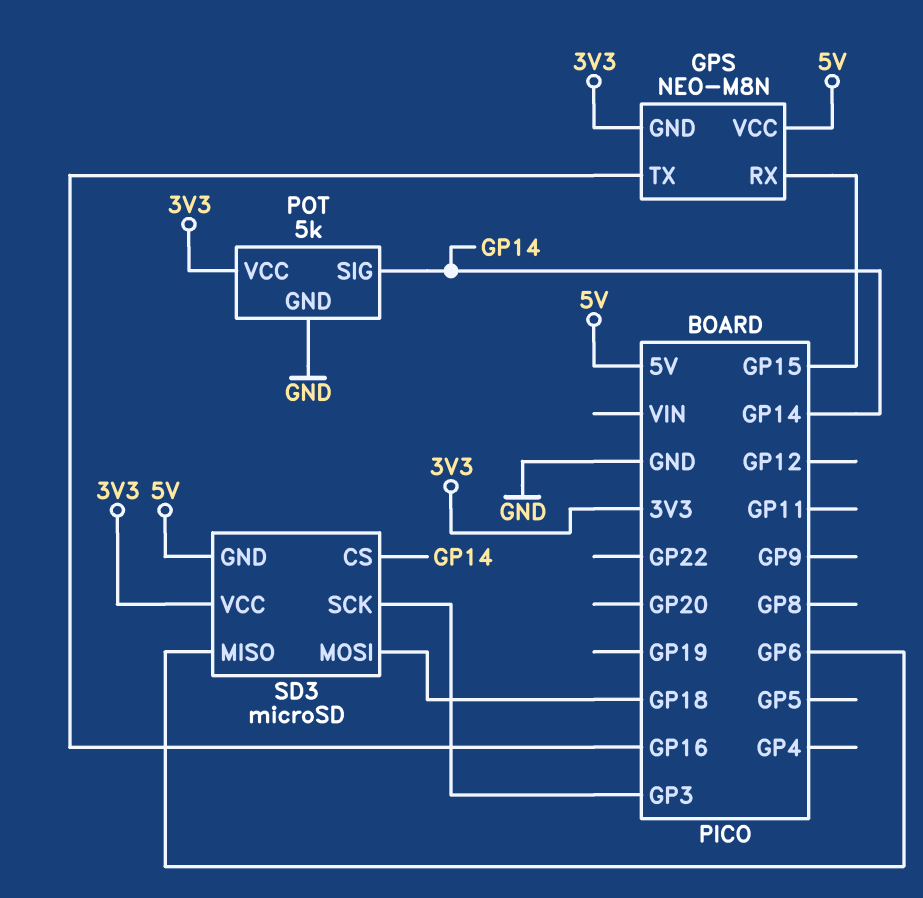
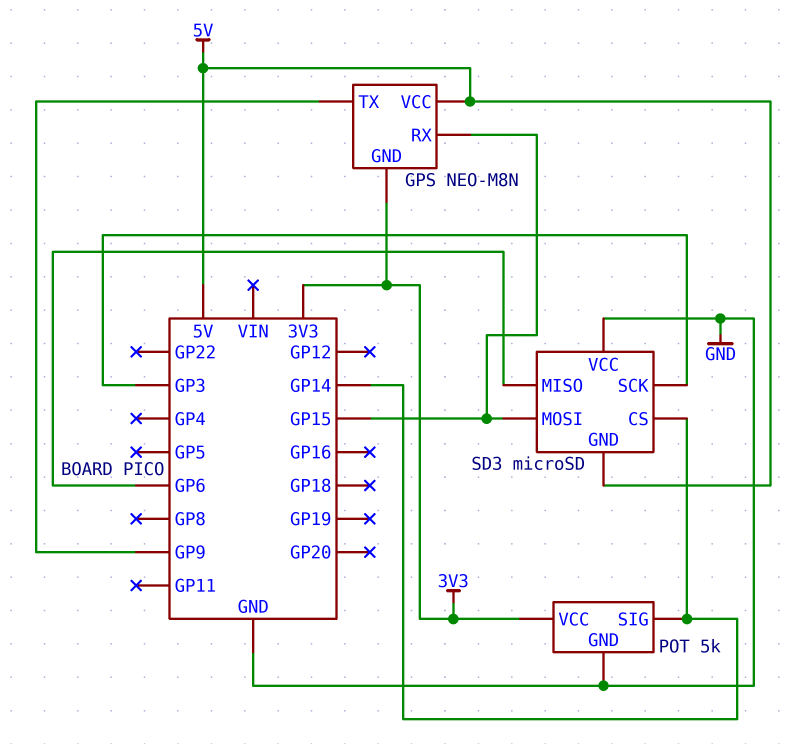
GPS pin TX: GP16 -> GP9
SD3 pin MOSI: GP18 -> GP15
SD3 pin VCC: 3V3 -> GND

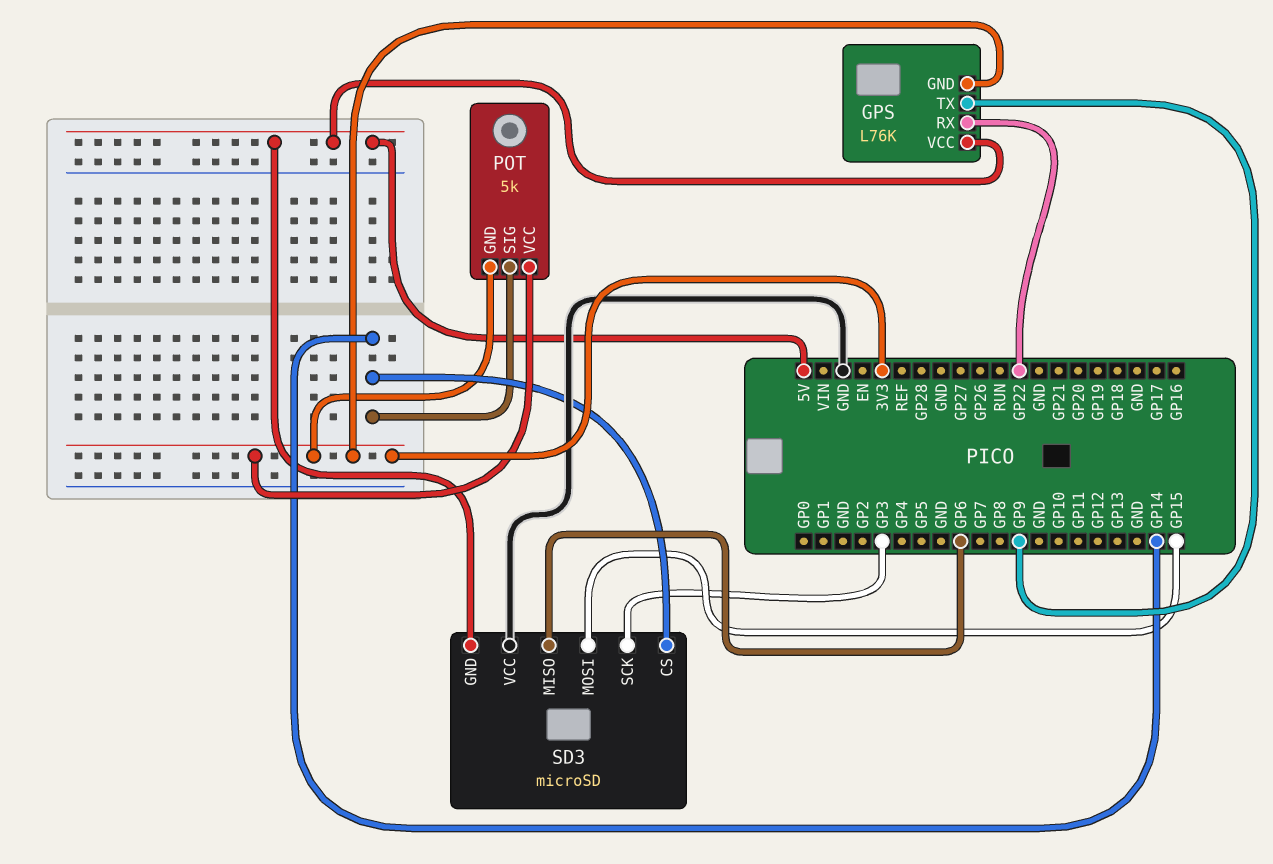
GPS: NEO-M8N -> L76K
GPS pin RX: GP15 -> GP22
POT pin GND: GND -> 3V3

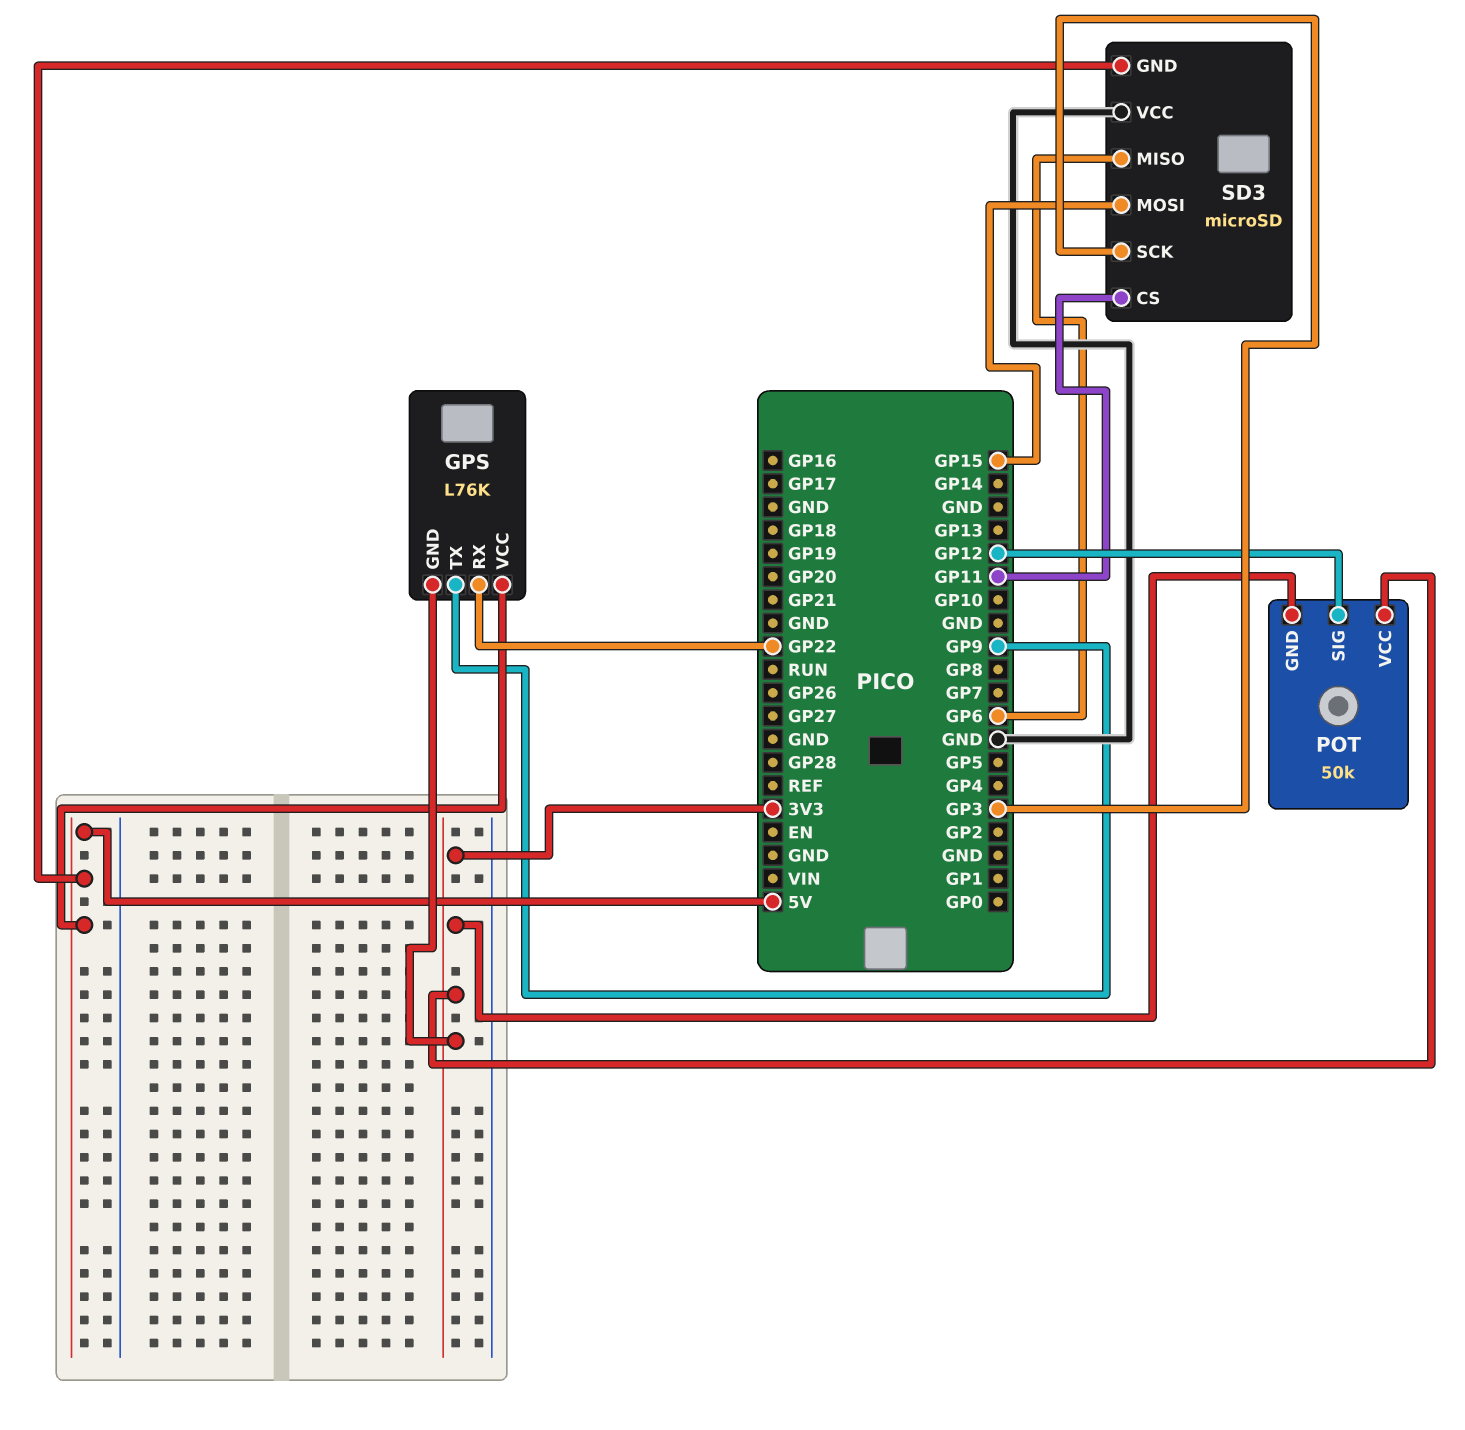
POT: 5k -> 50k
POT pin SIG: GP14 -> GP12
SD3 pin CS: GP14 -> GP11

